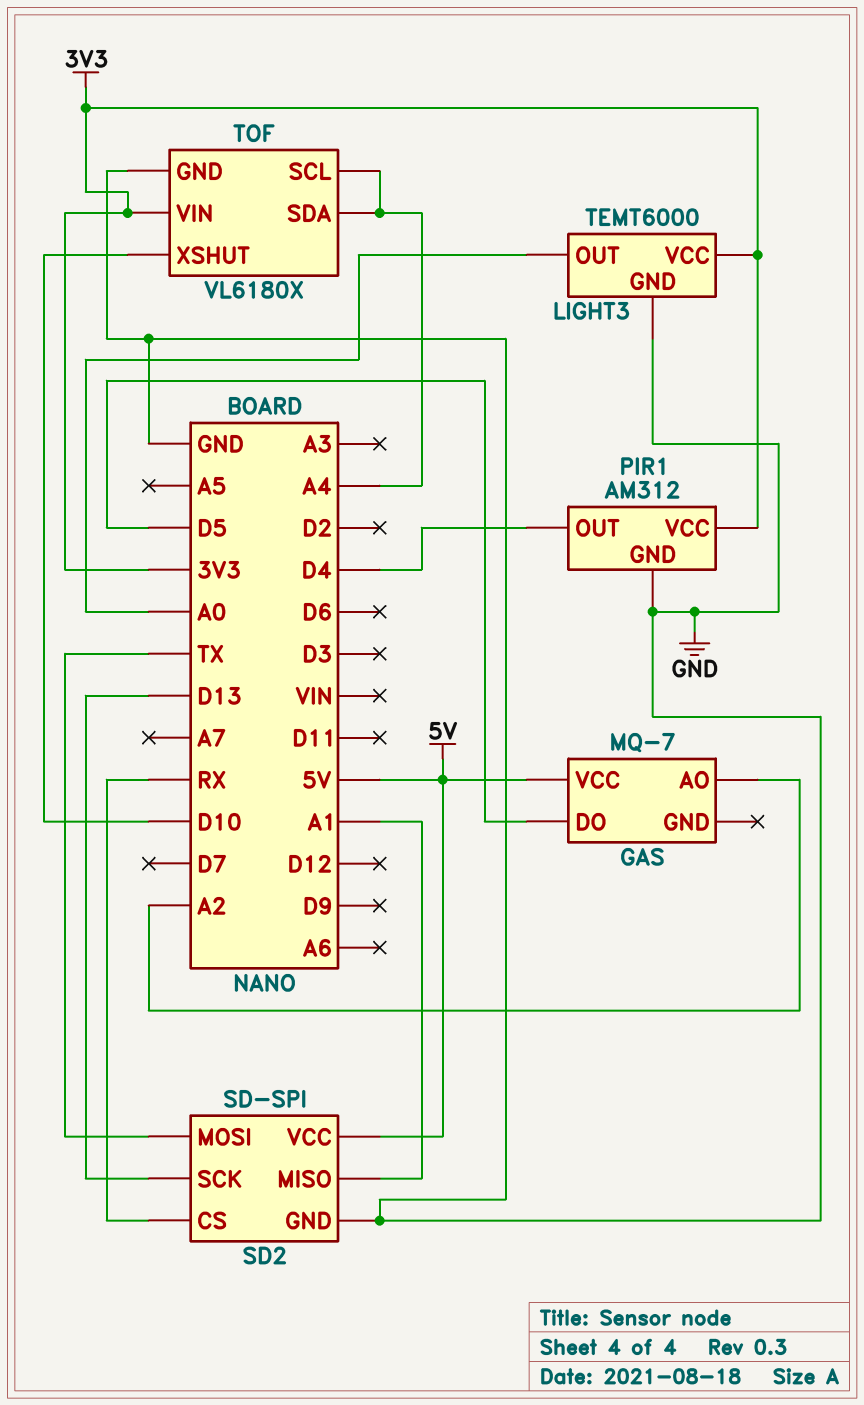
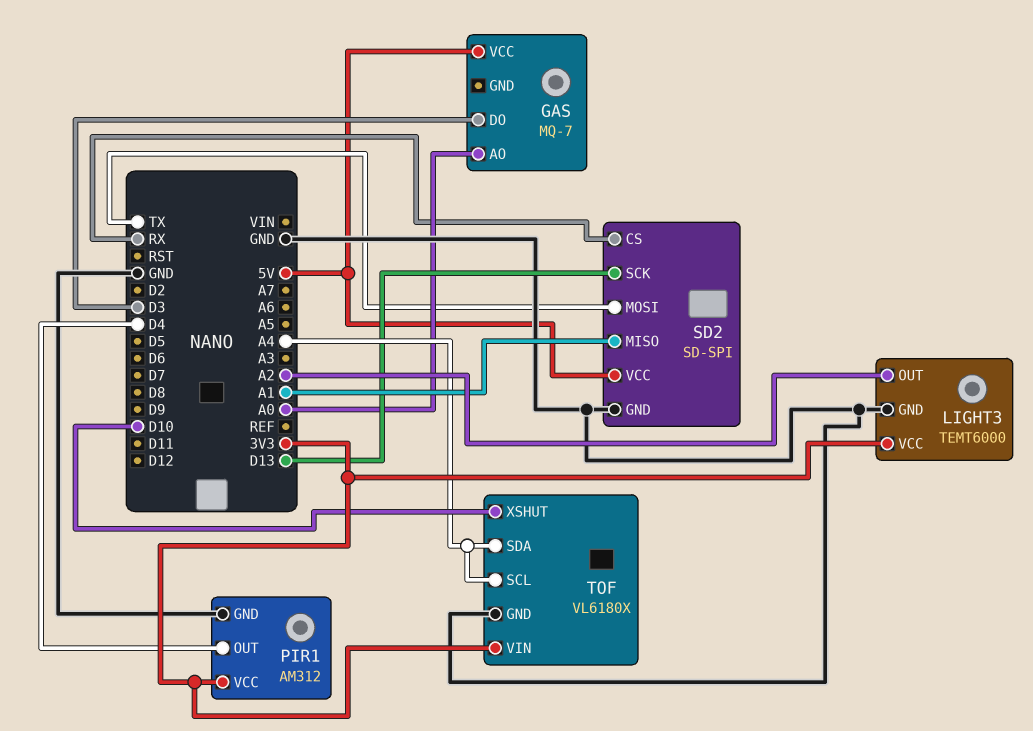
GAS pin AO: A2 -> A0
GAS pin DO: D5 -> D3
LIGHT3 pin OUT: A0 -> A2

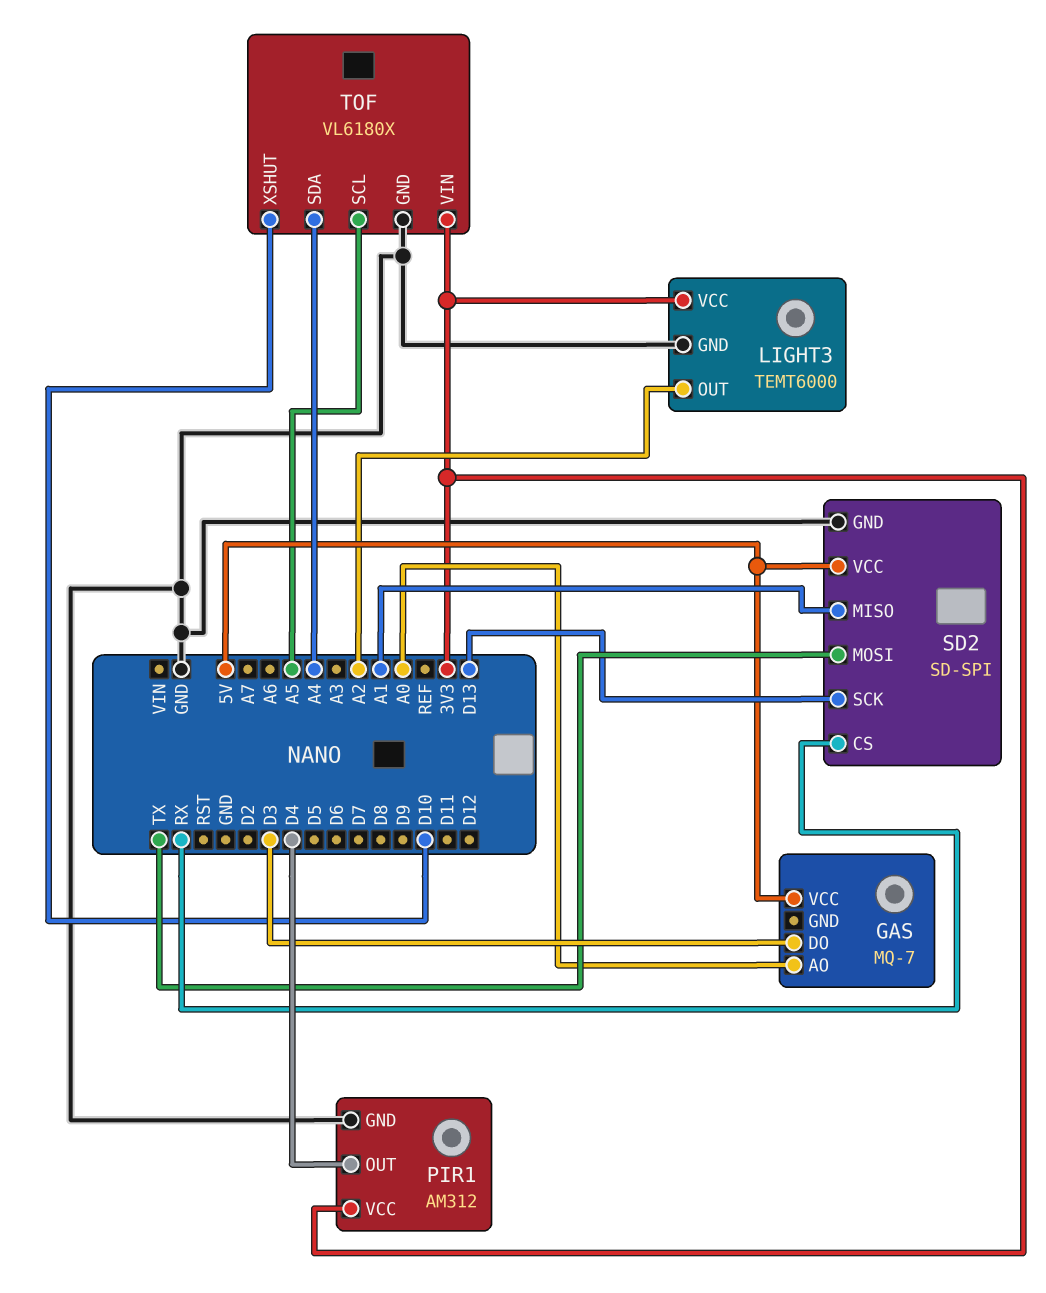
TOF pin SCL: A4 -> A5

